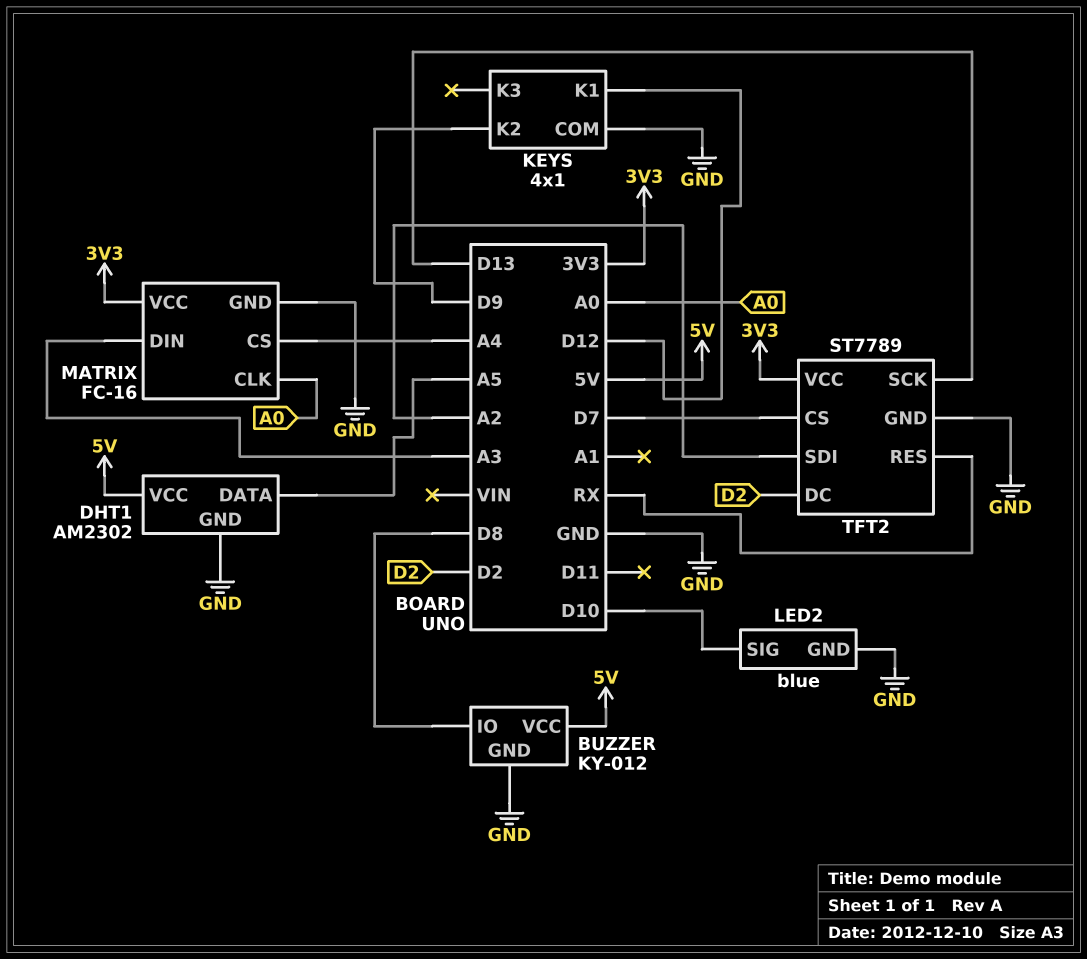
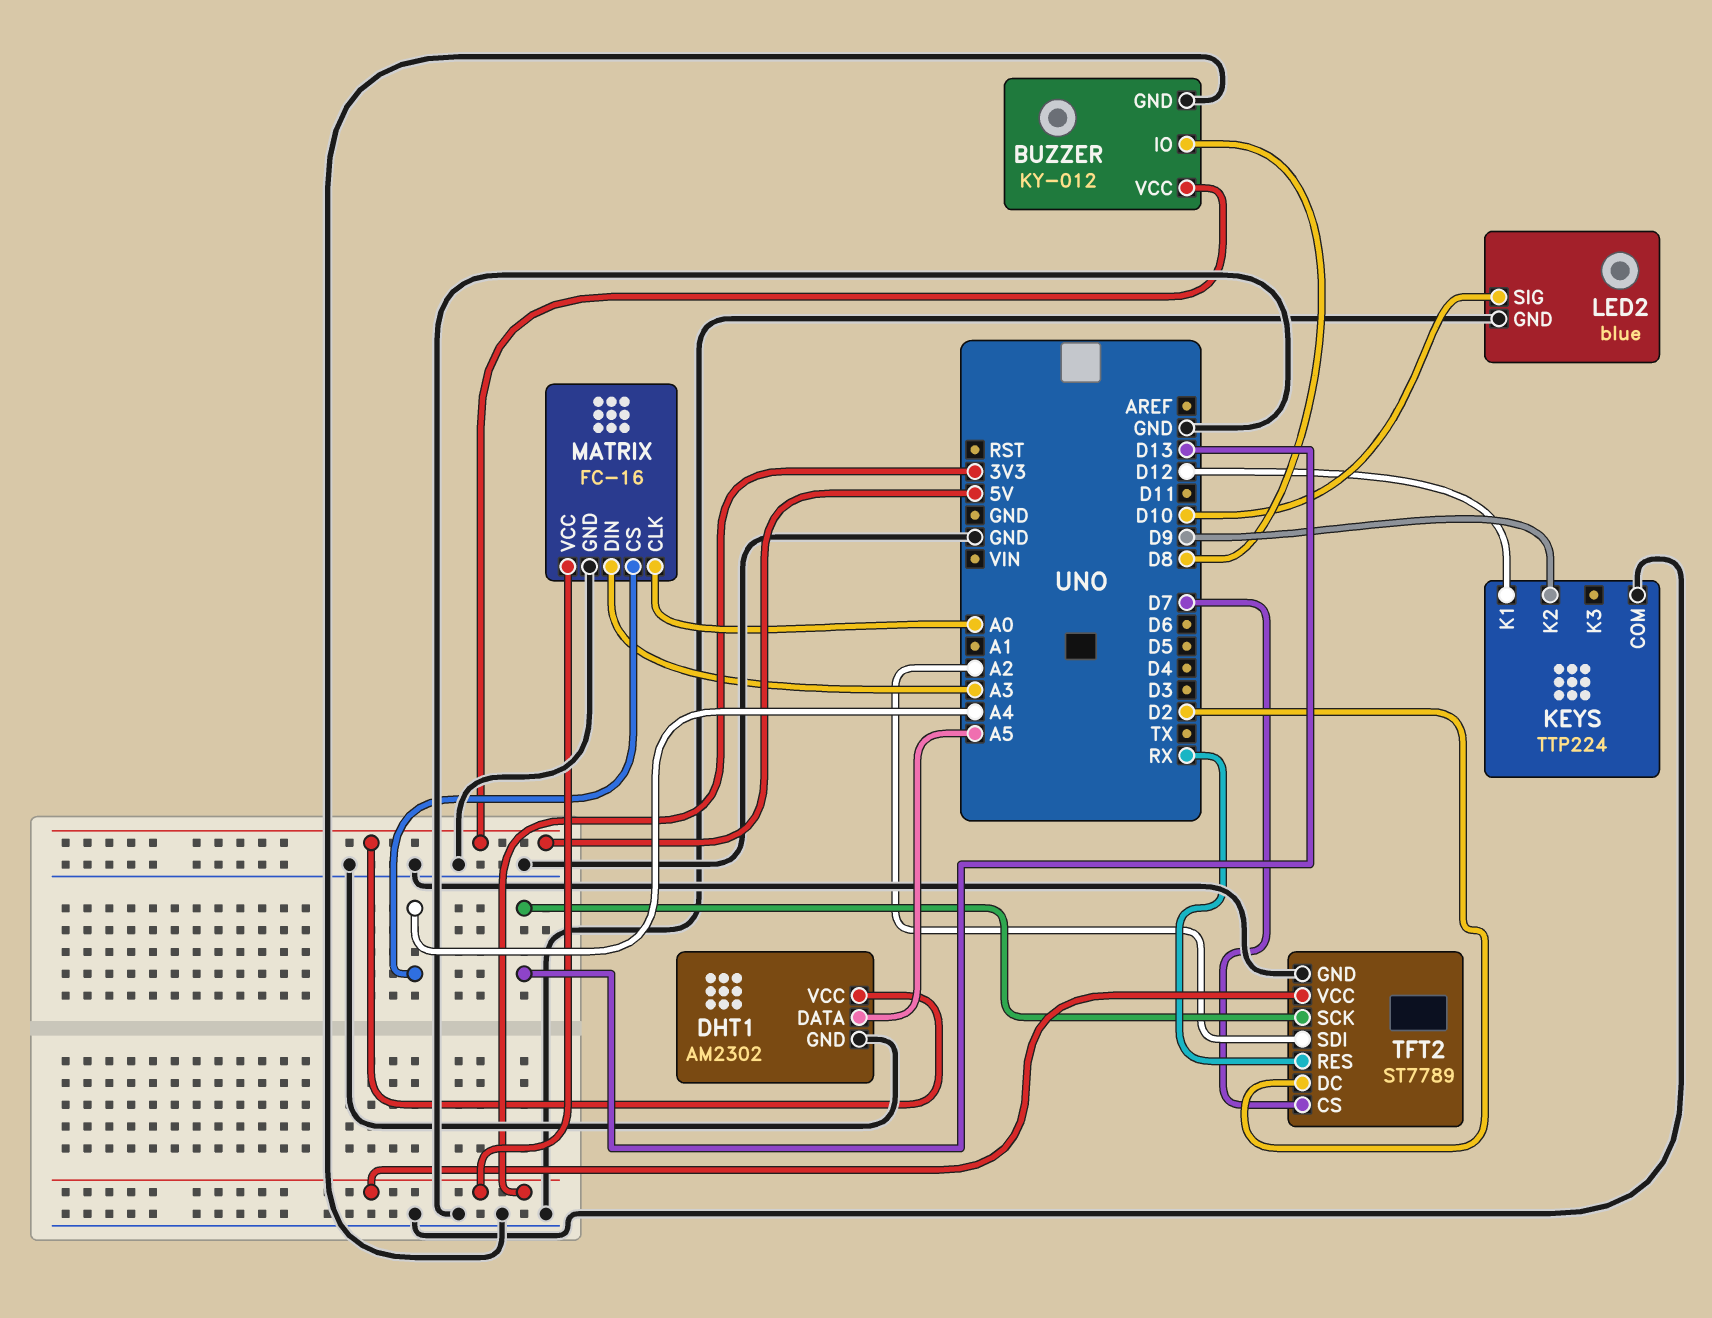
KEYS: 4x1 -> TTP224

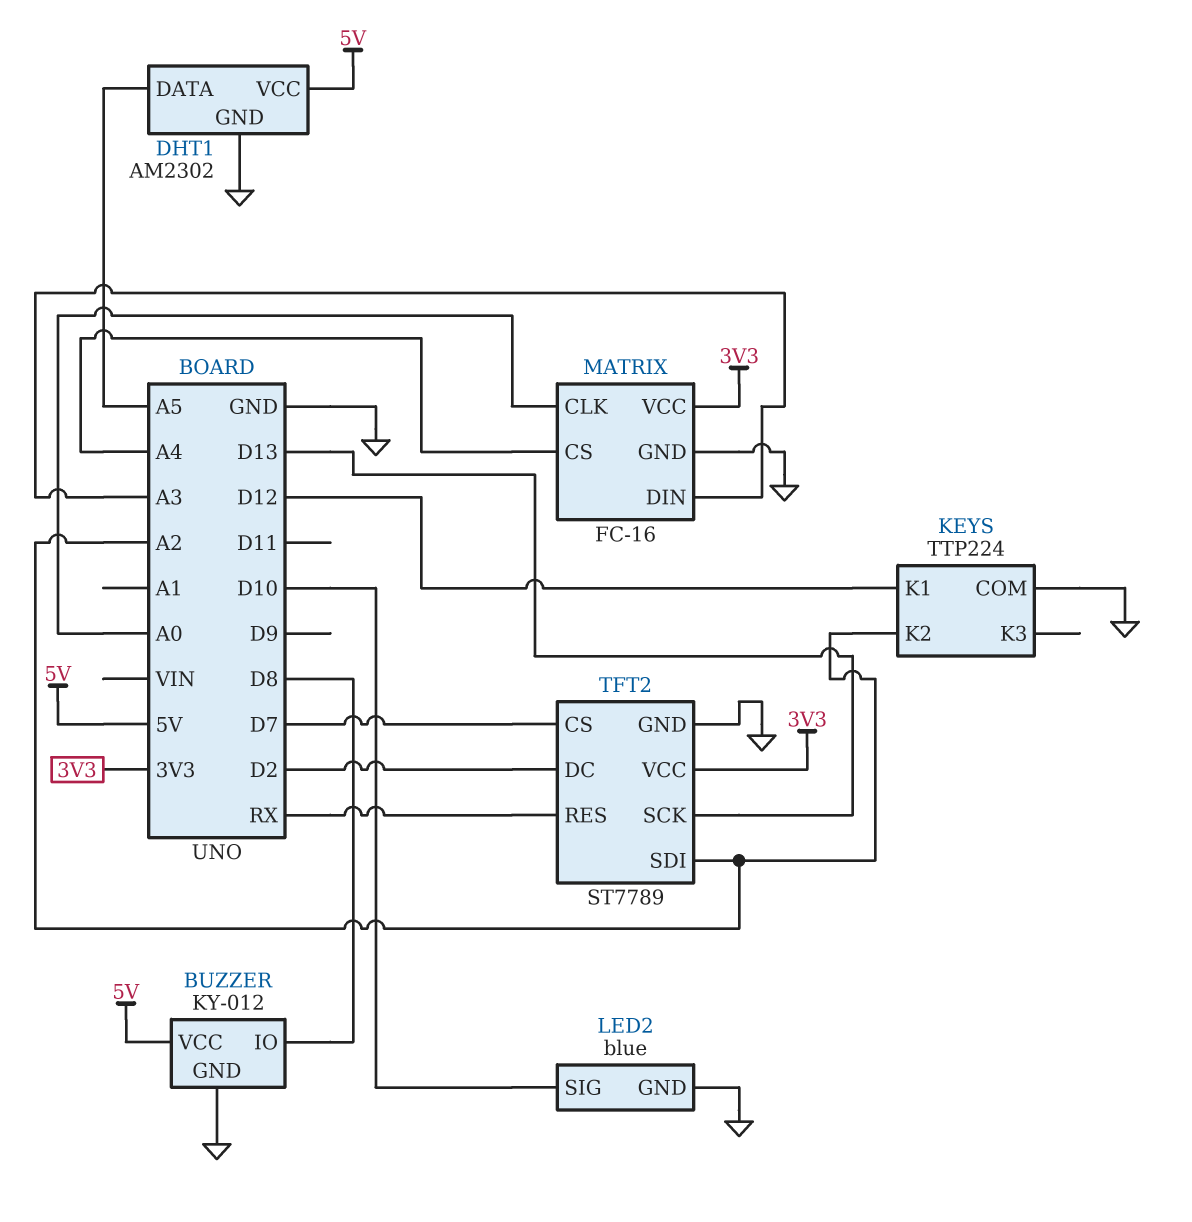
KEYS pin K2: D9 -> A2

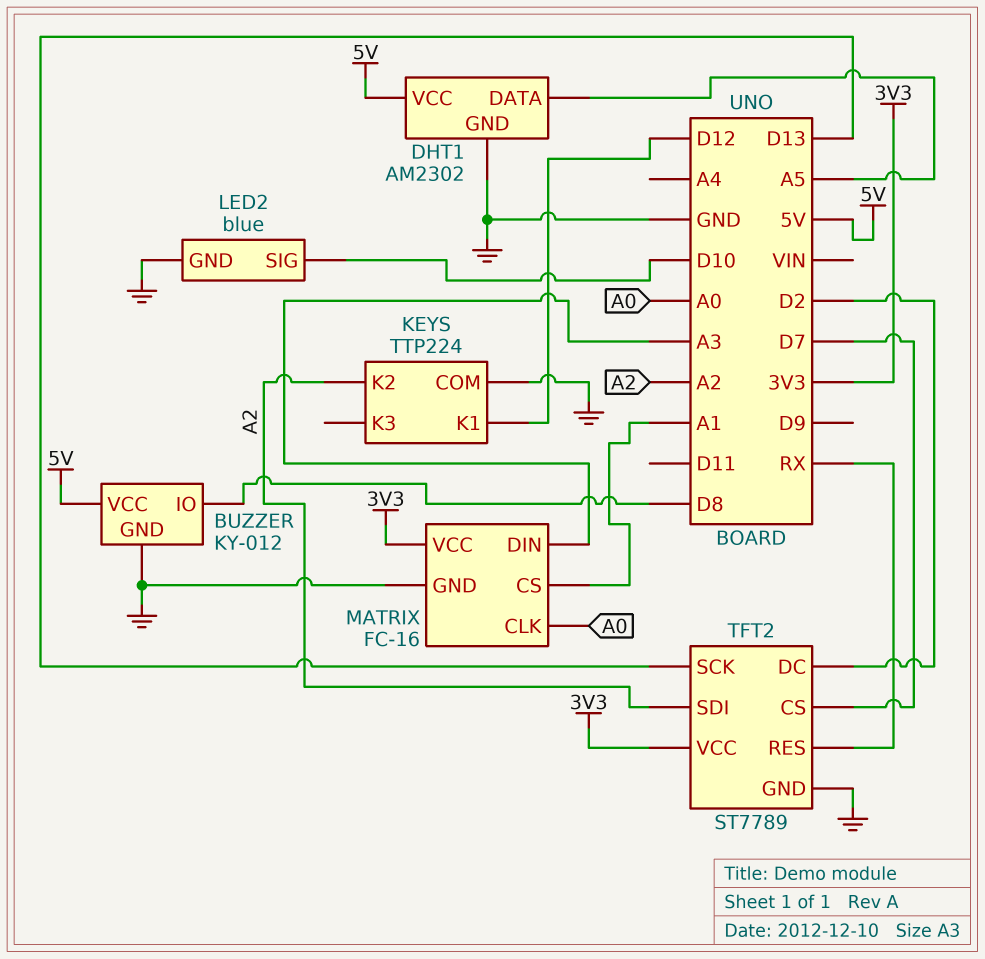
MATRIX pin CS: A4 -> A1

